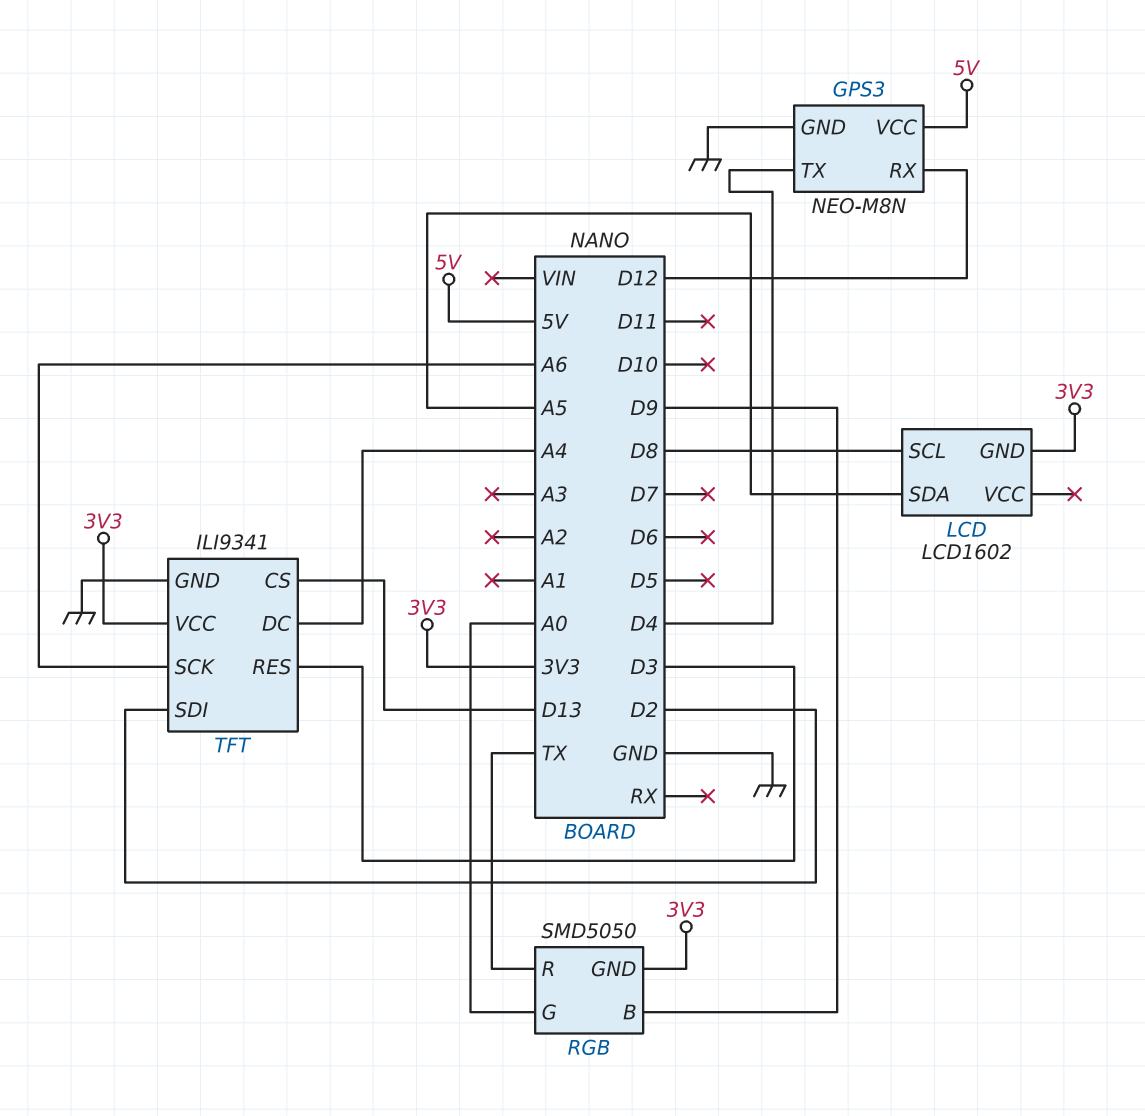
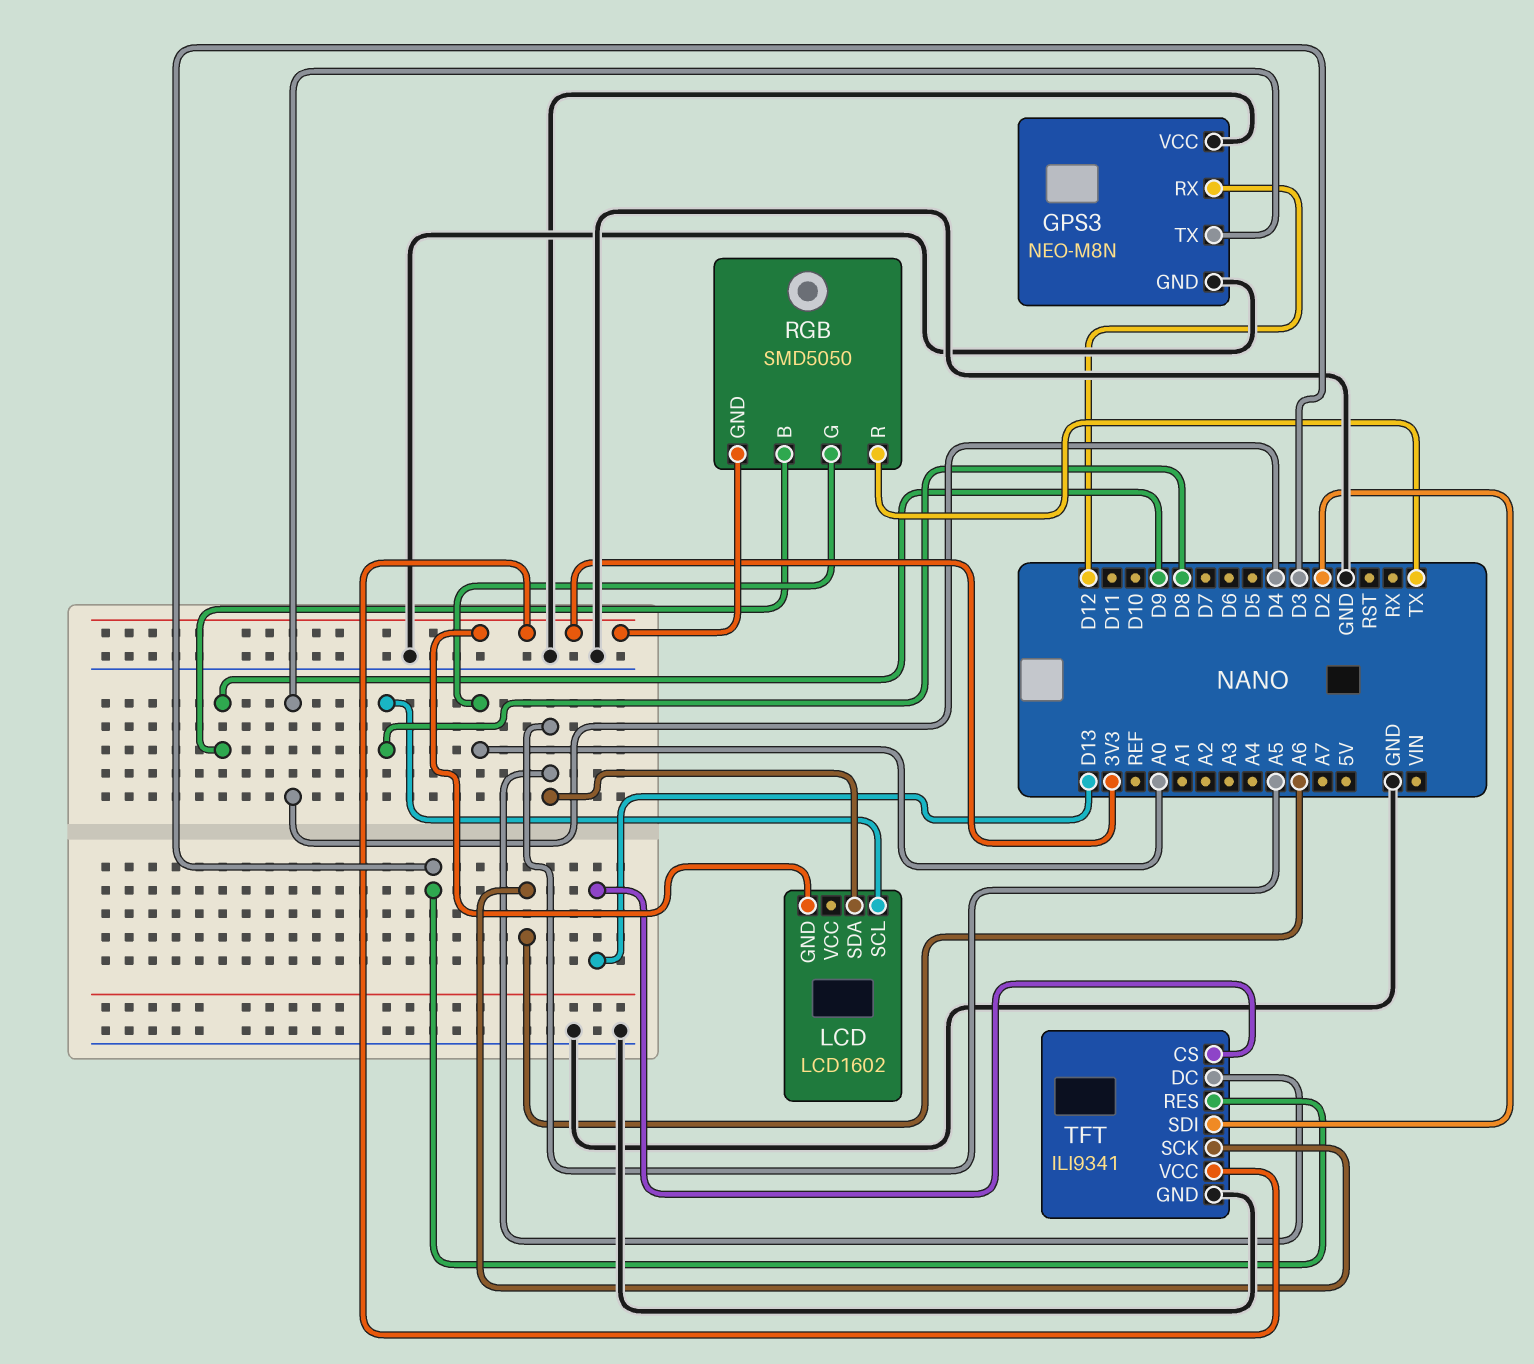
GPS3 pin VCC: 5V -> GND
TFT pin DC: A4 -> A5

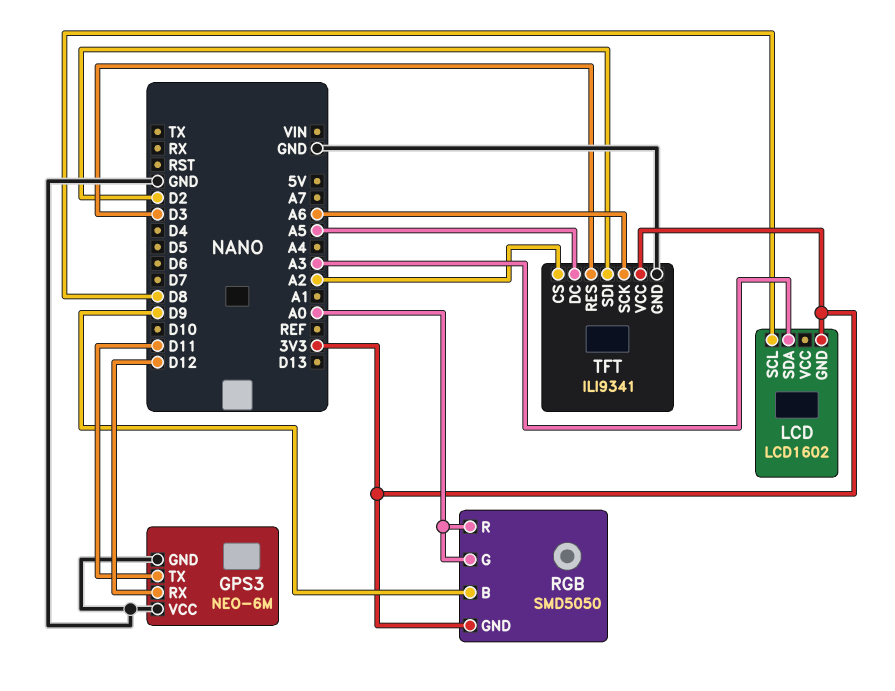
GPS3: NEO-M8N -> NEO-6M
GPS3 pin TX: D4 -> D11
LCD pin SDA: A5 -> A3
RGB pin R: TX -> A0
TFT pin CS: D13 -> A2

